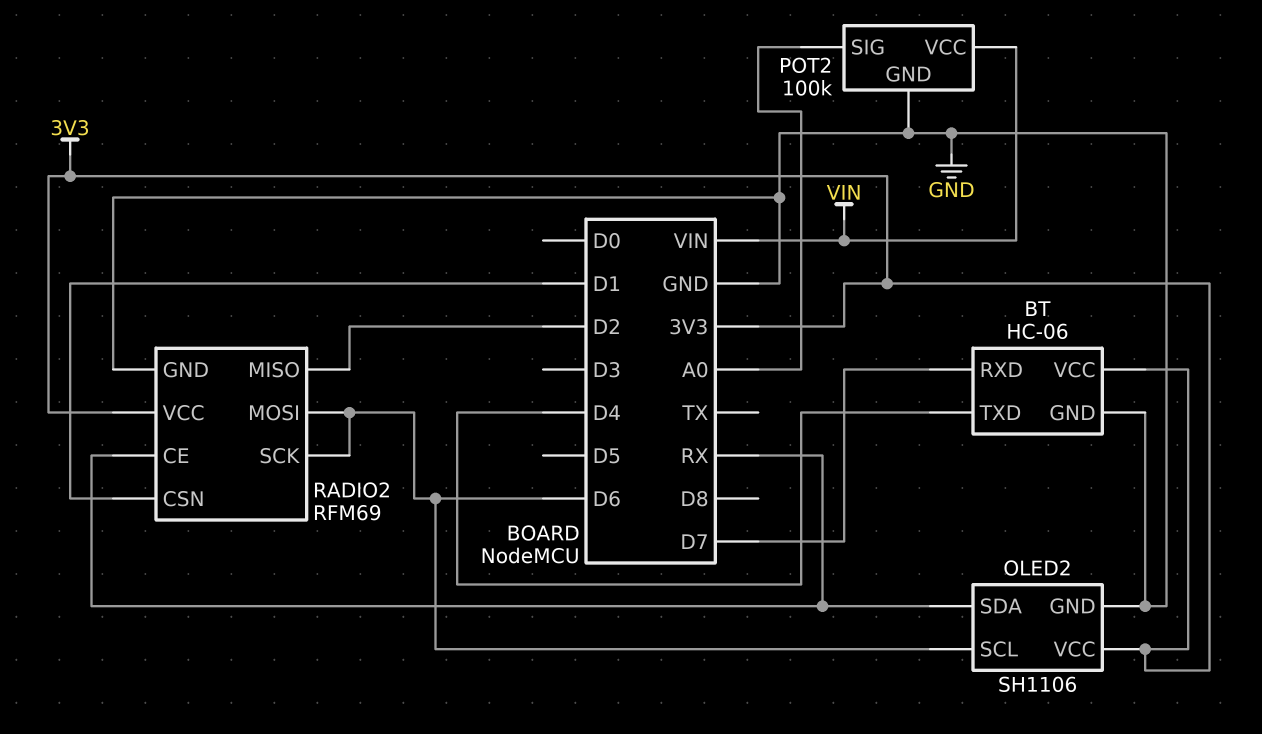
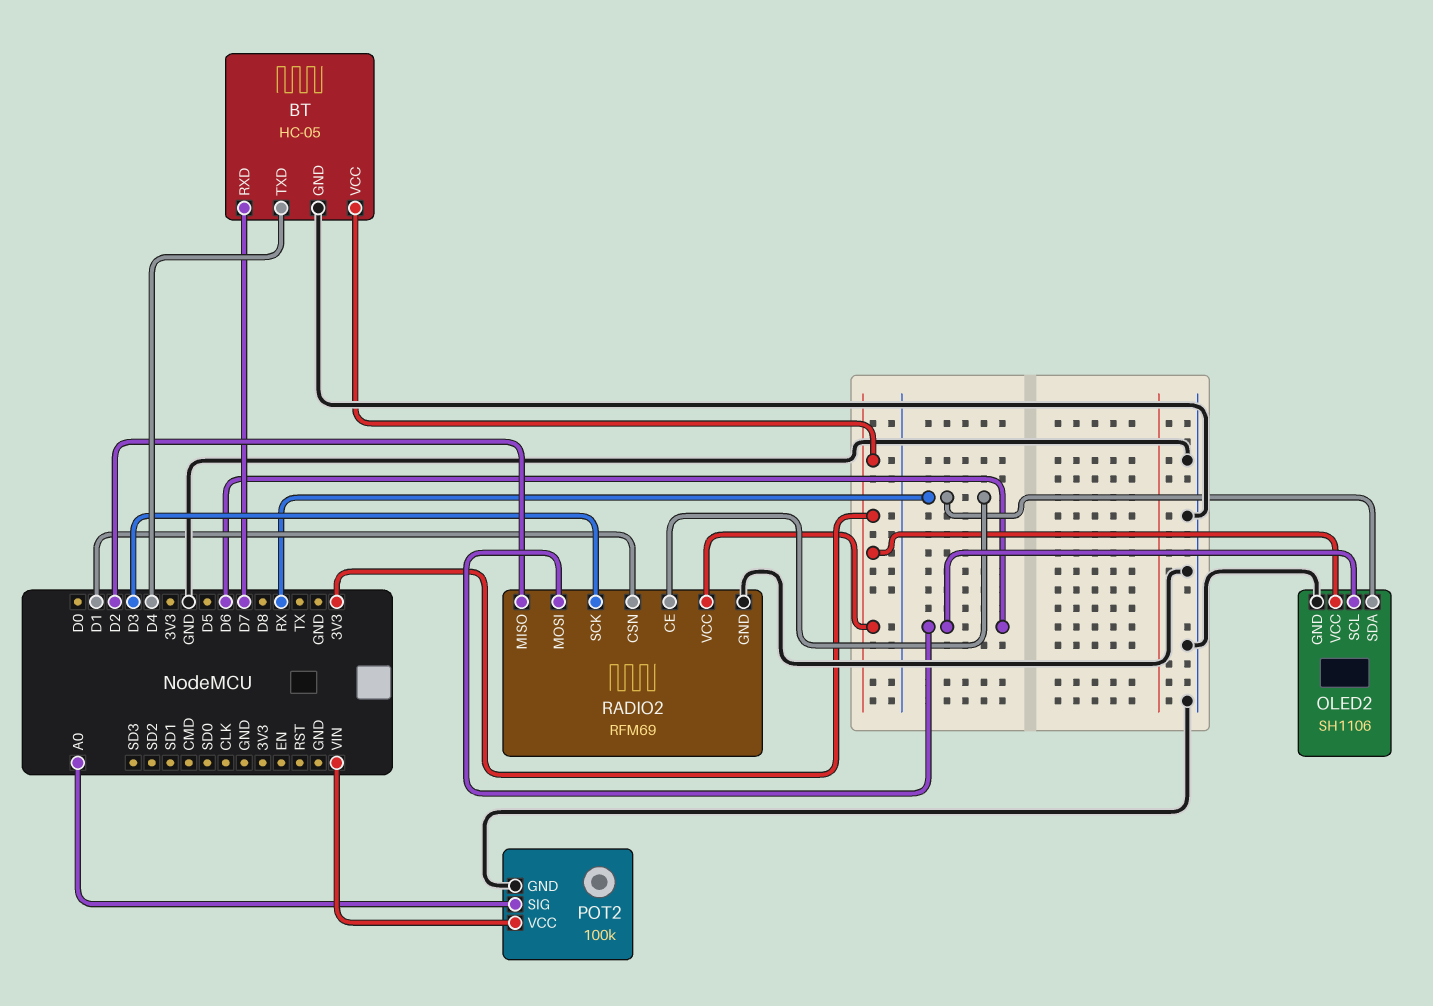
BT: HC-06 -> HC-05
RADIO2 pin SCK: D6 -> D3

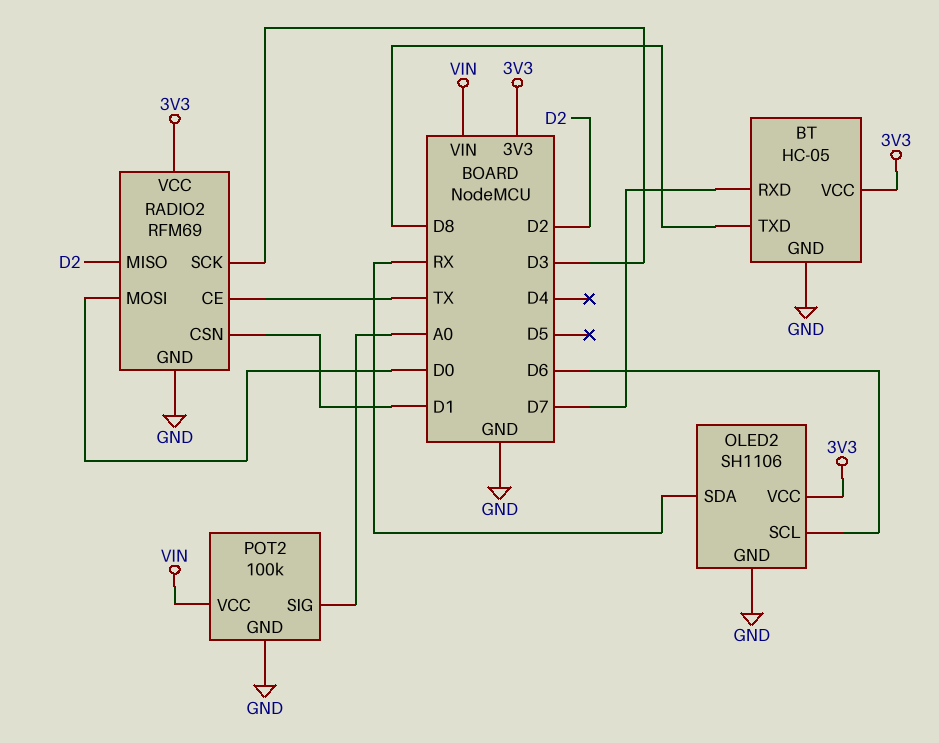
BT pin TXD: D4 -> D8
RADIO2 pin CE: RX -> TX
RADIO2 pin MOSI: D6 -> D0

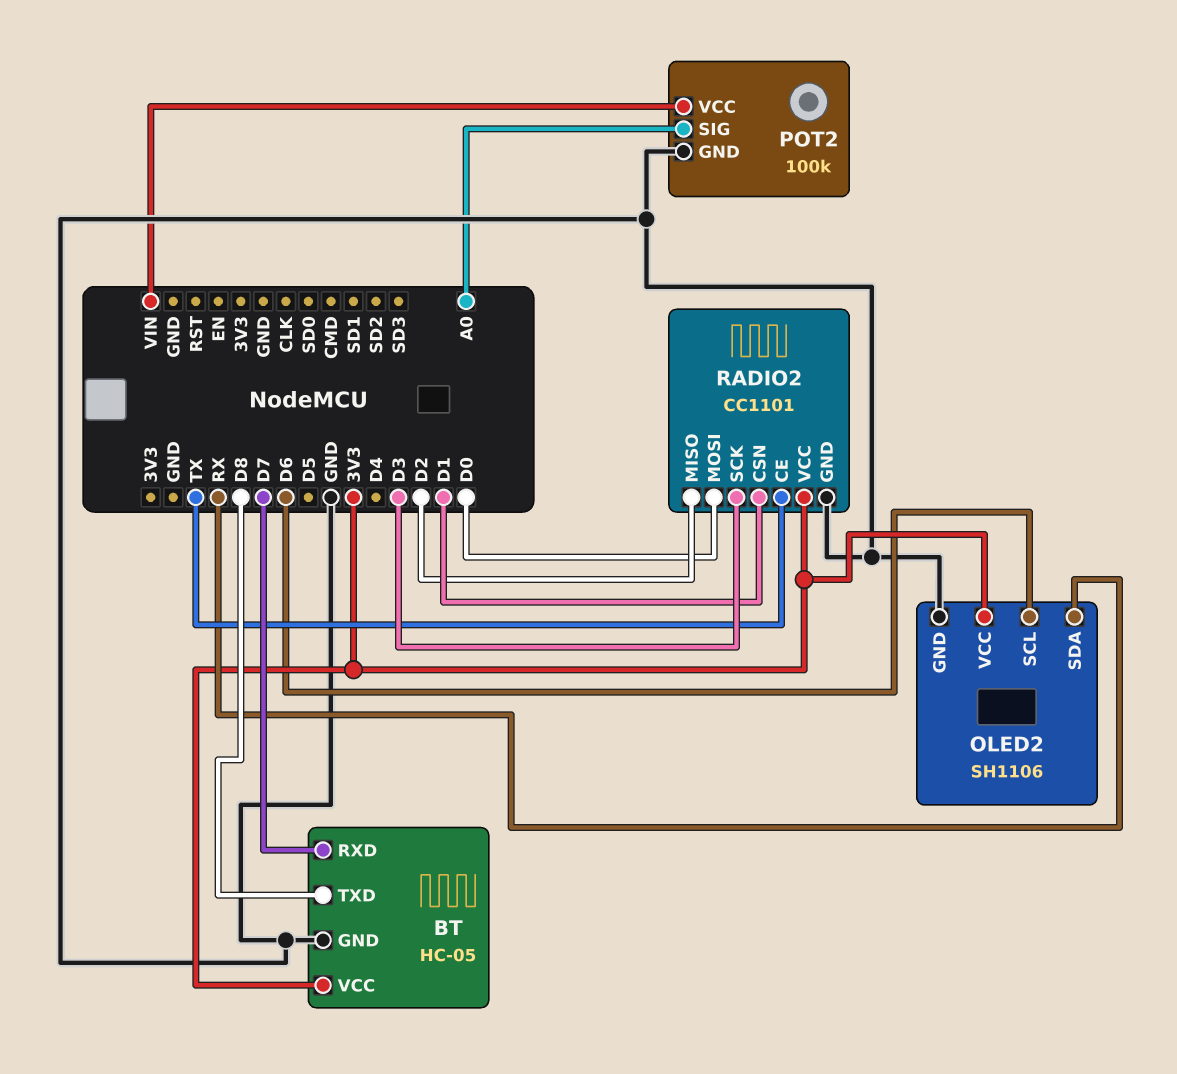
RADIO2: RFM69 -> CC1101

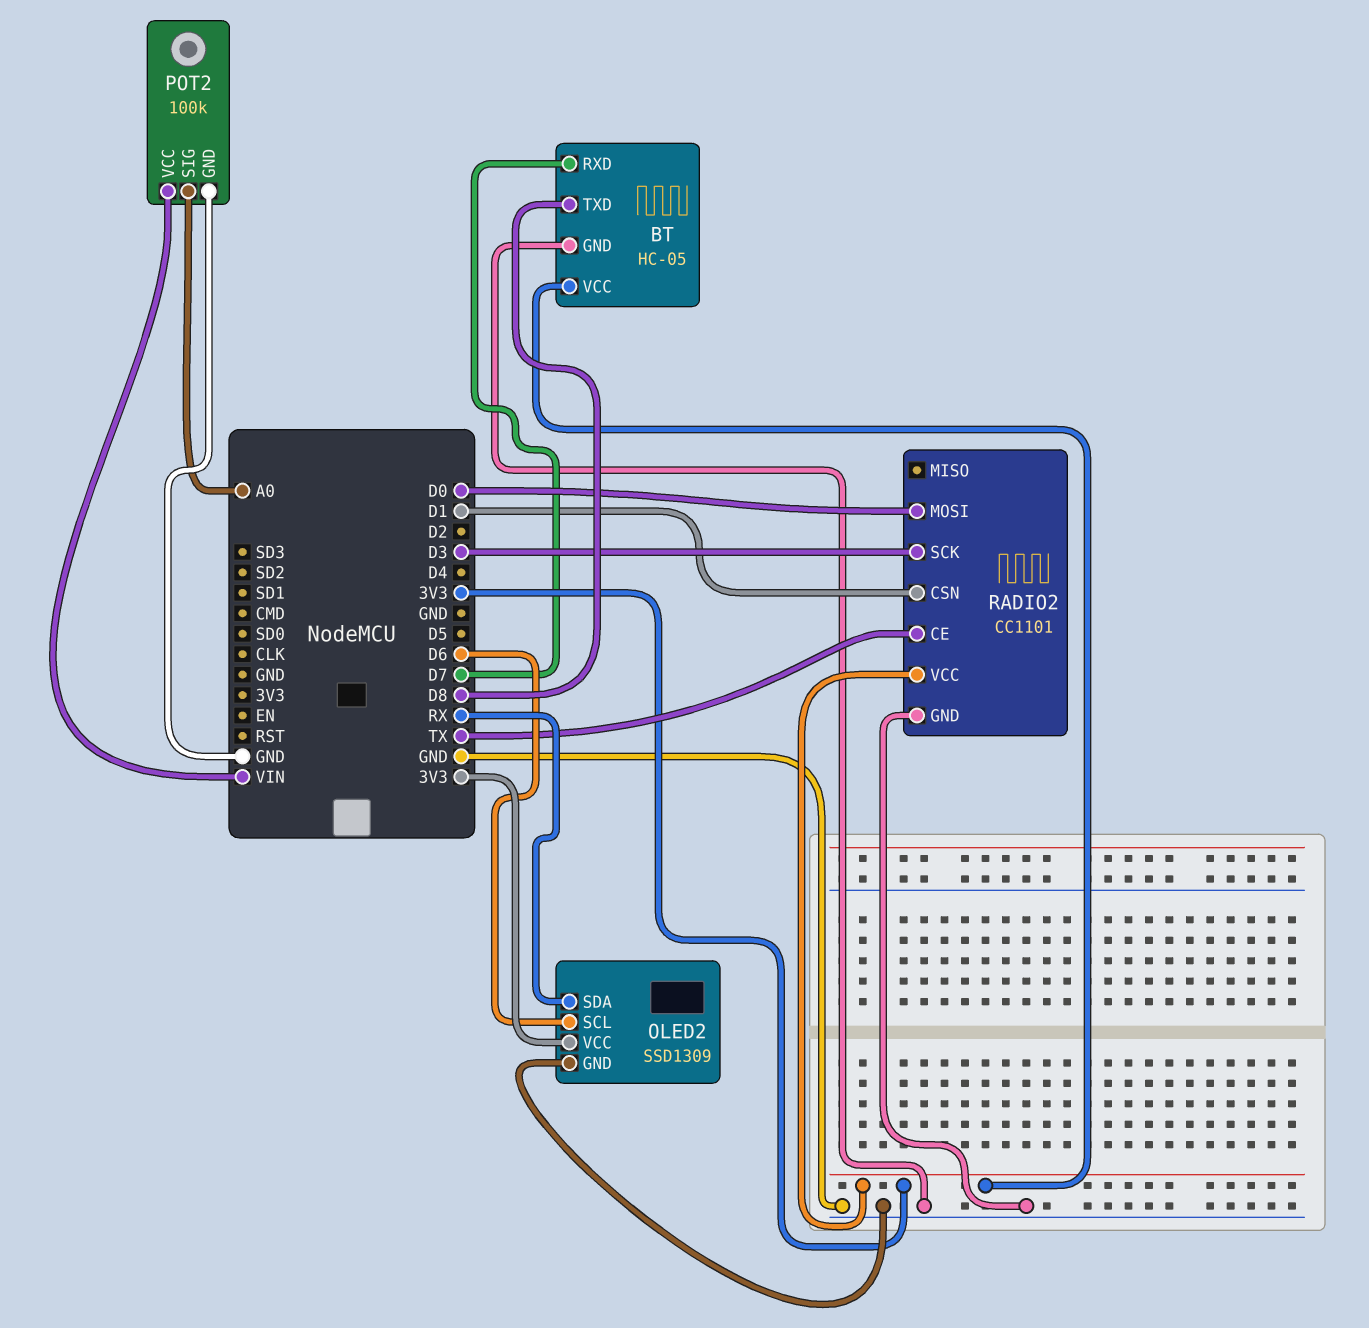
OLED2: SH1106 -> SSD1309
RADIO2 pin MISO: D2 -> none

